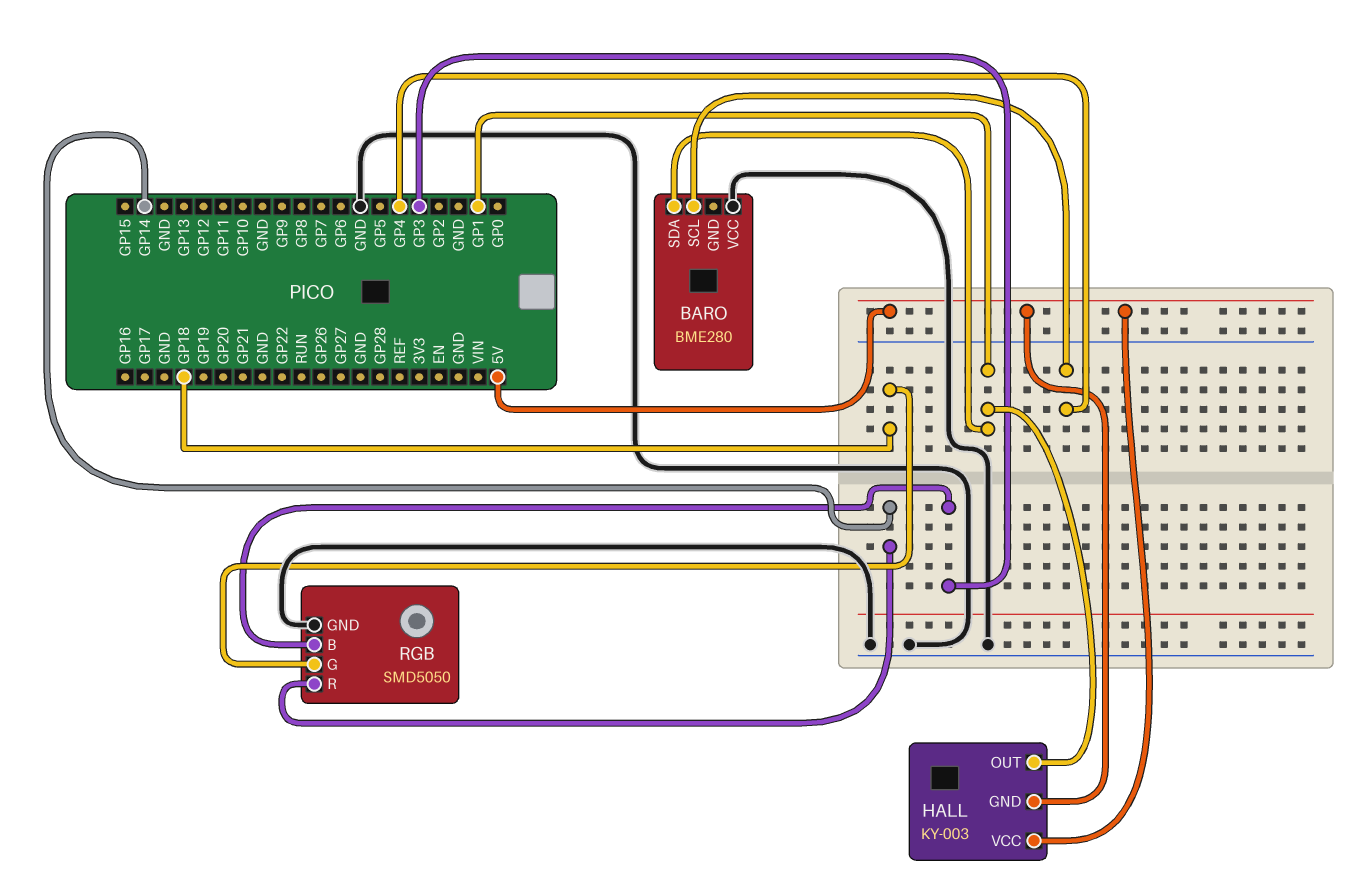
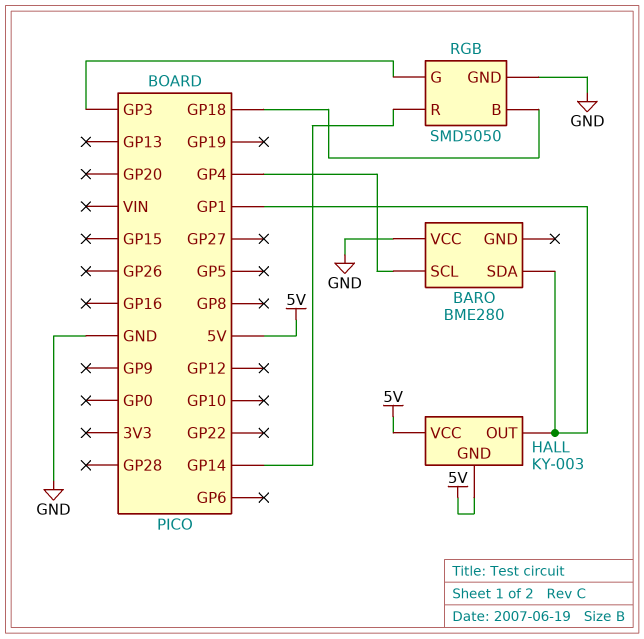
RGB pin B: GP3 -> GP18
RGB pin G: GP18 -> GP3

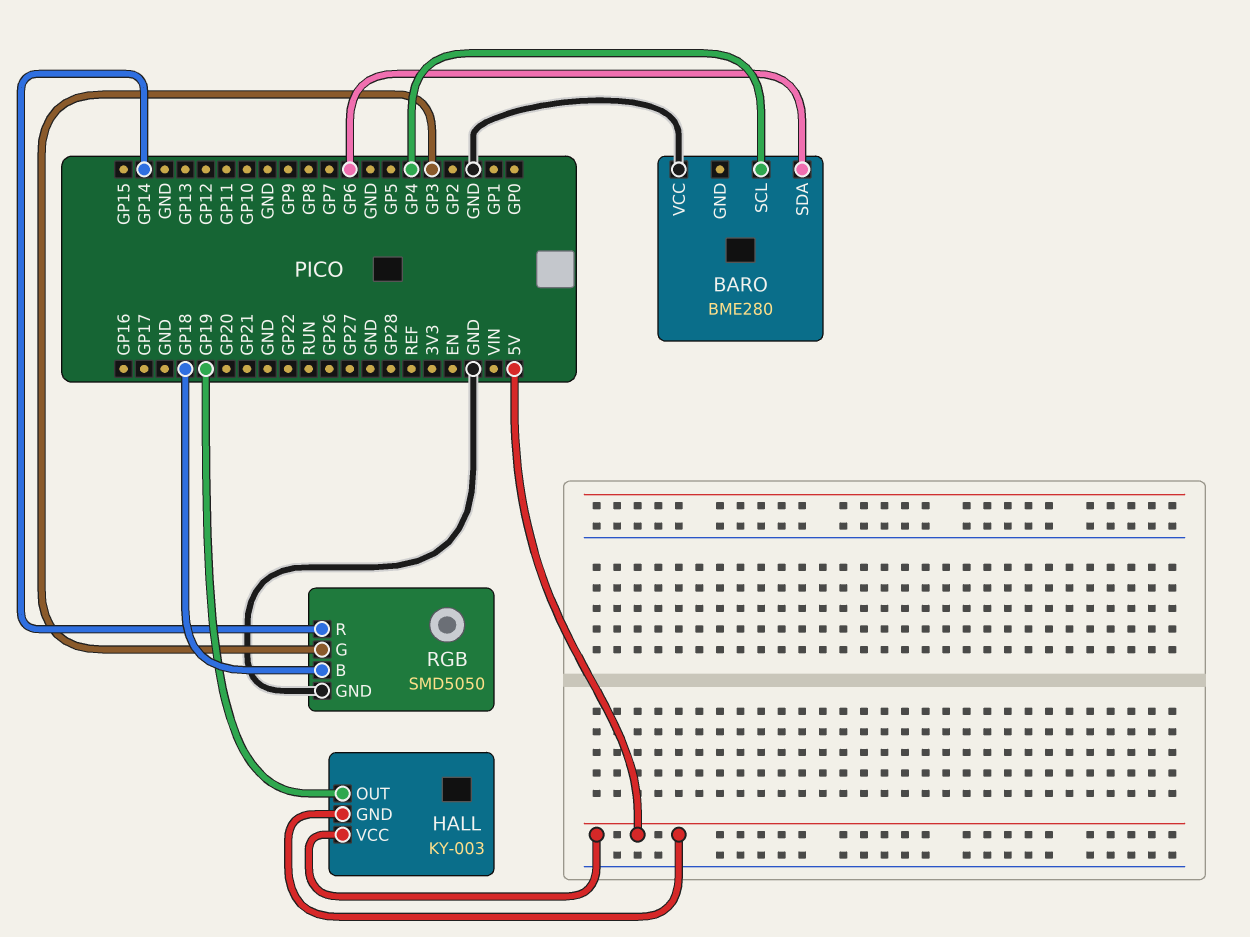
BARO pin SDA: GP1 -> GP6
HALL pin OUT: GP1 -> GP19

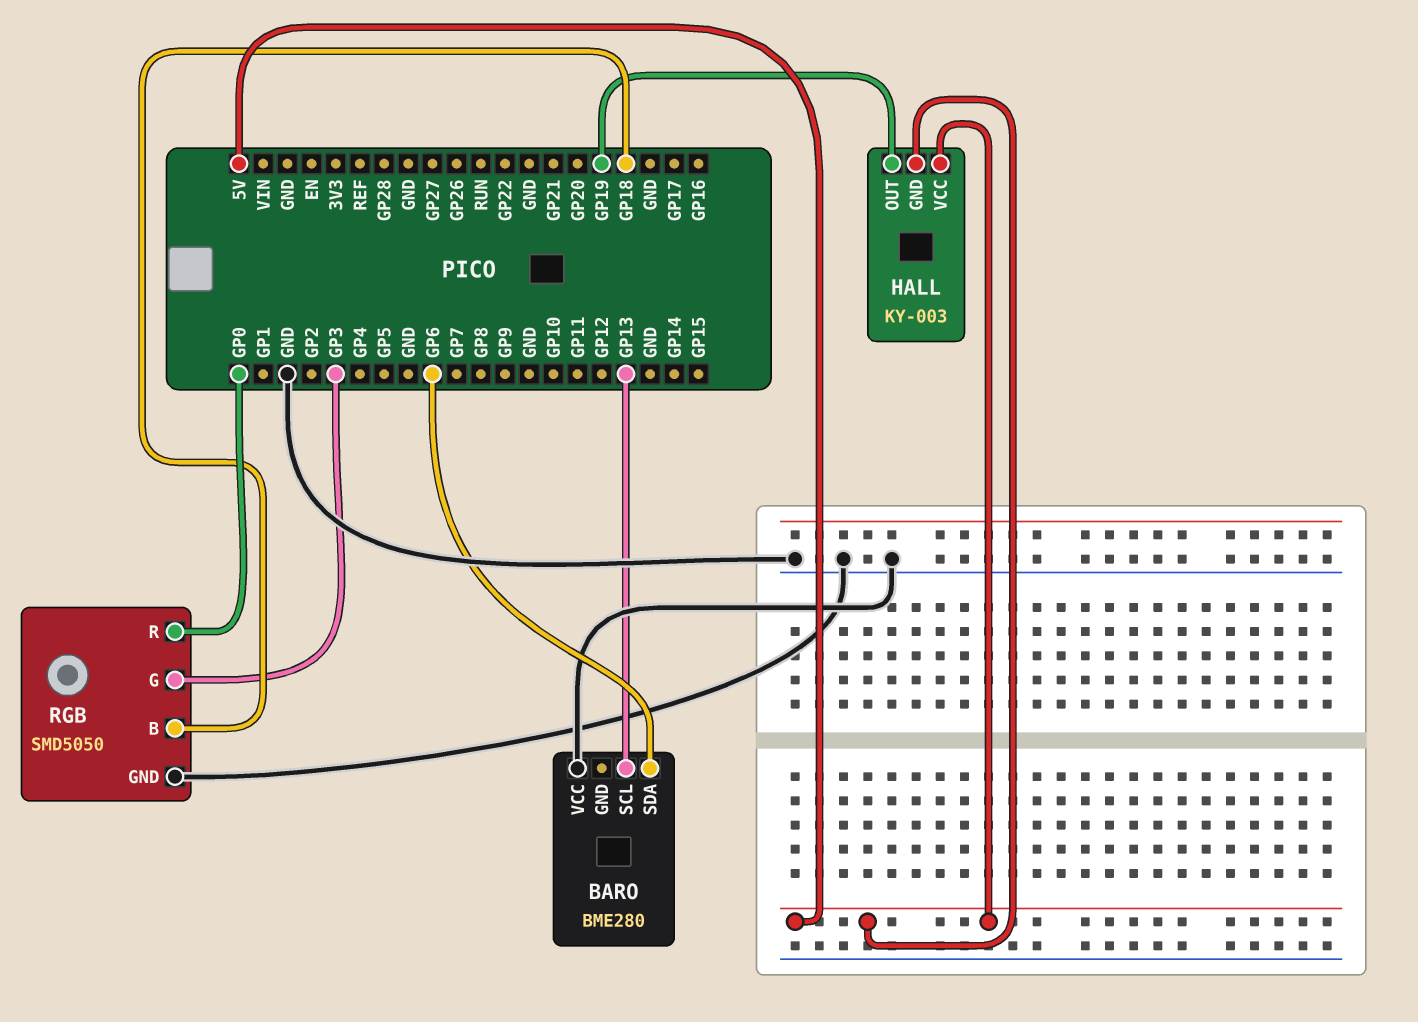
BARO pin SCL: GP4 -> GP13
RGB pin R: GP14 -> GP0

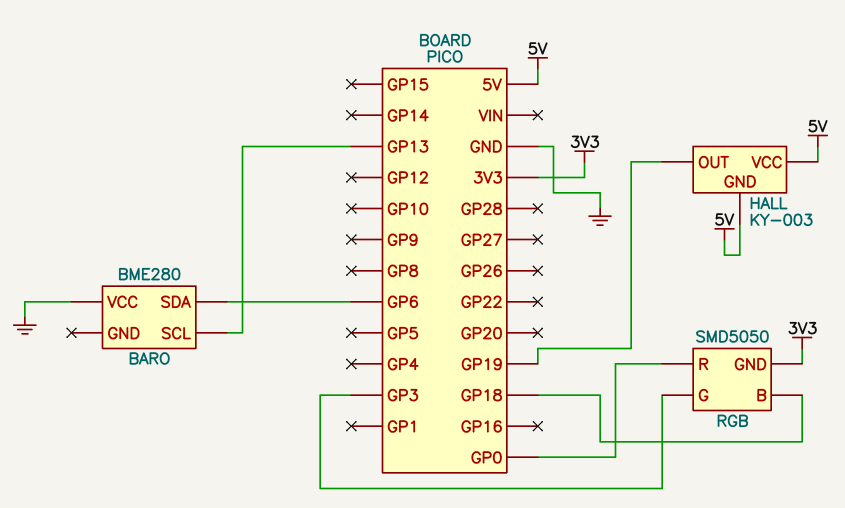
RGB pin GND: GND -> 3V3

